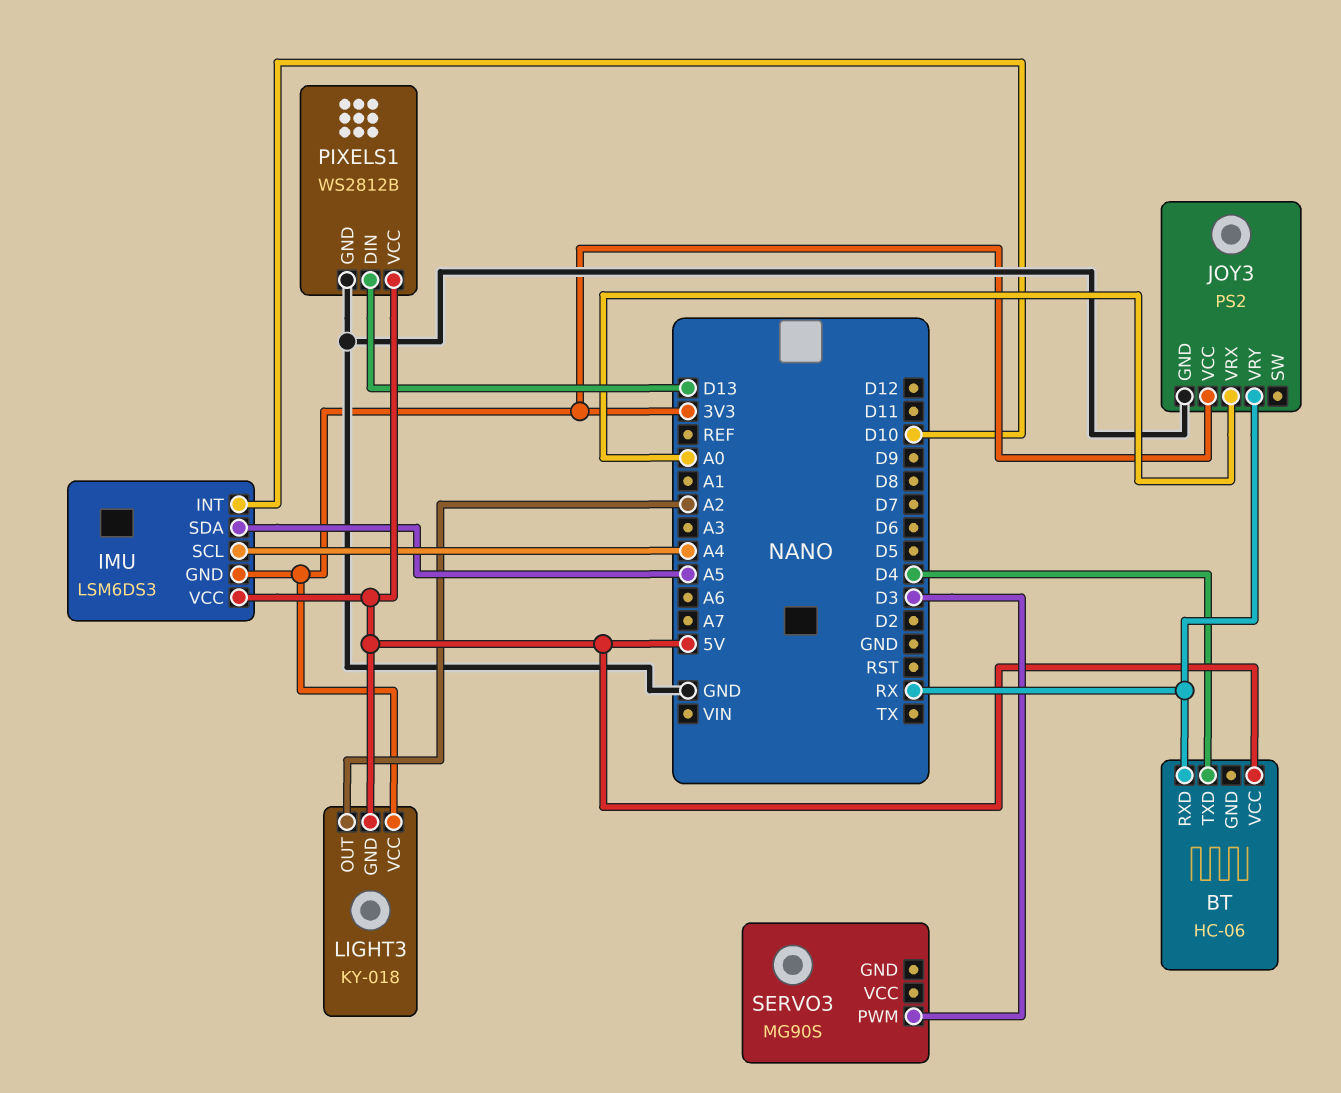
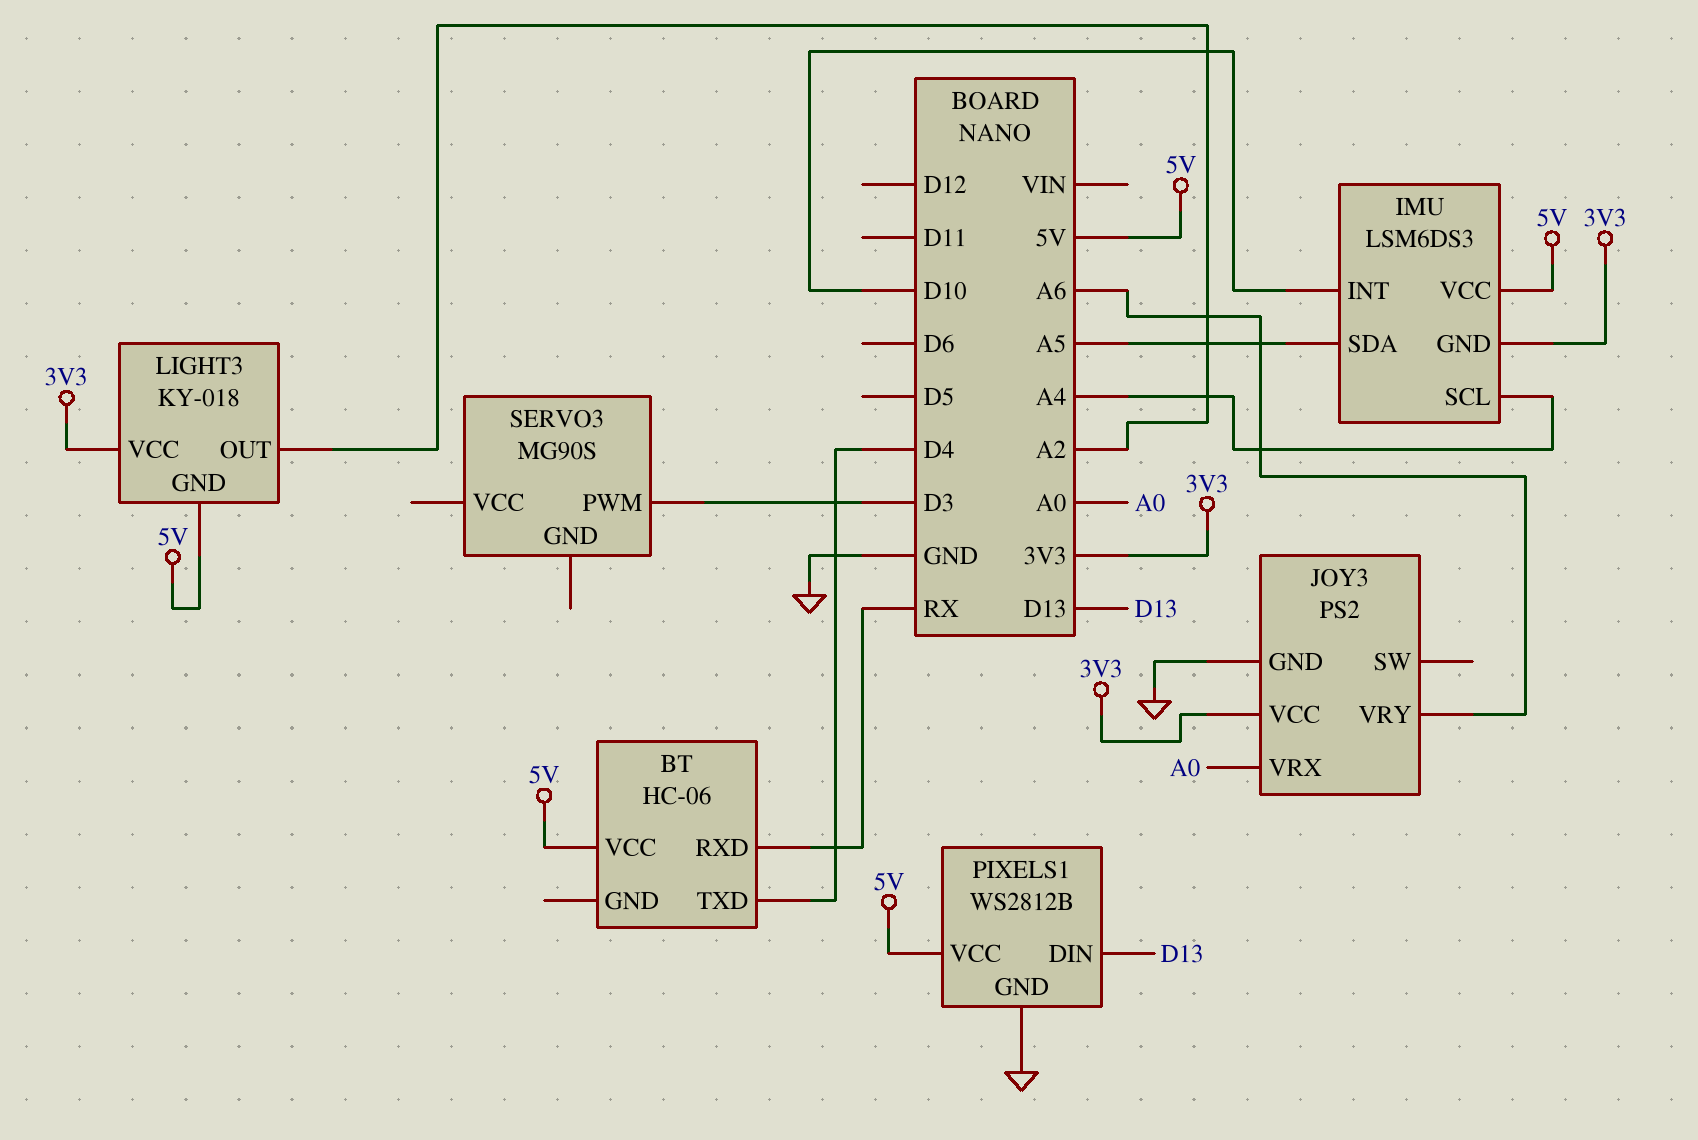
JOY3 pin VRY: RX -> A6

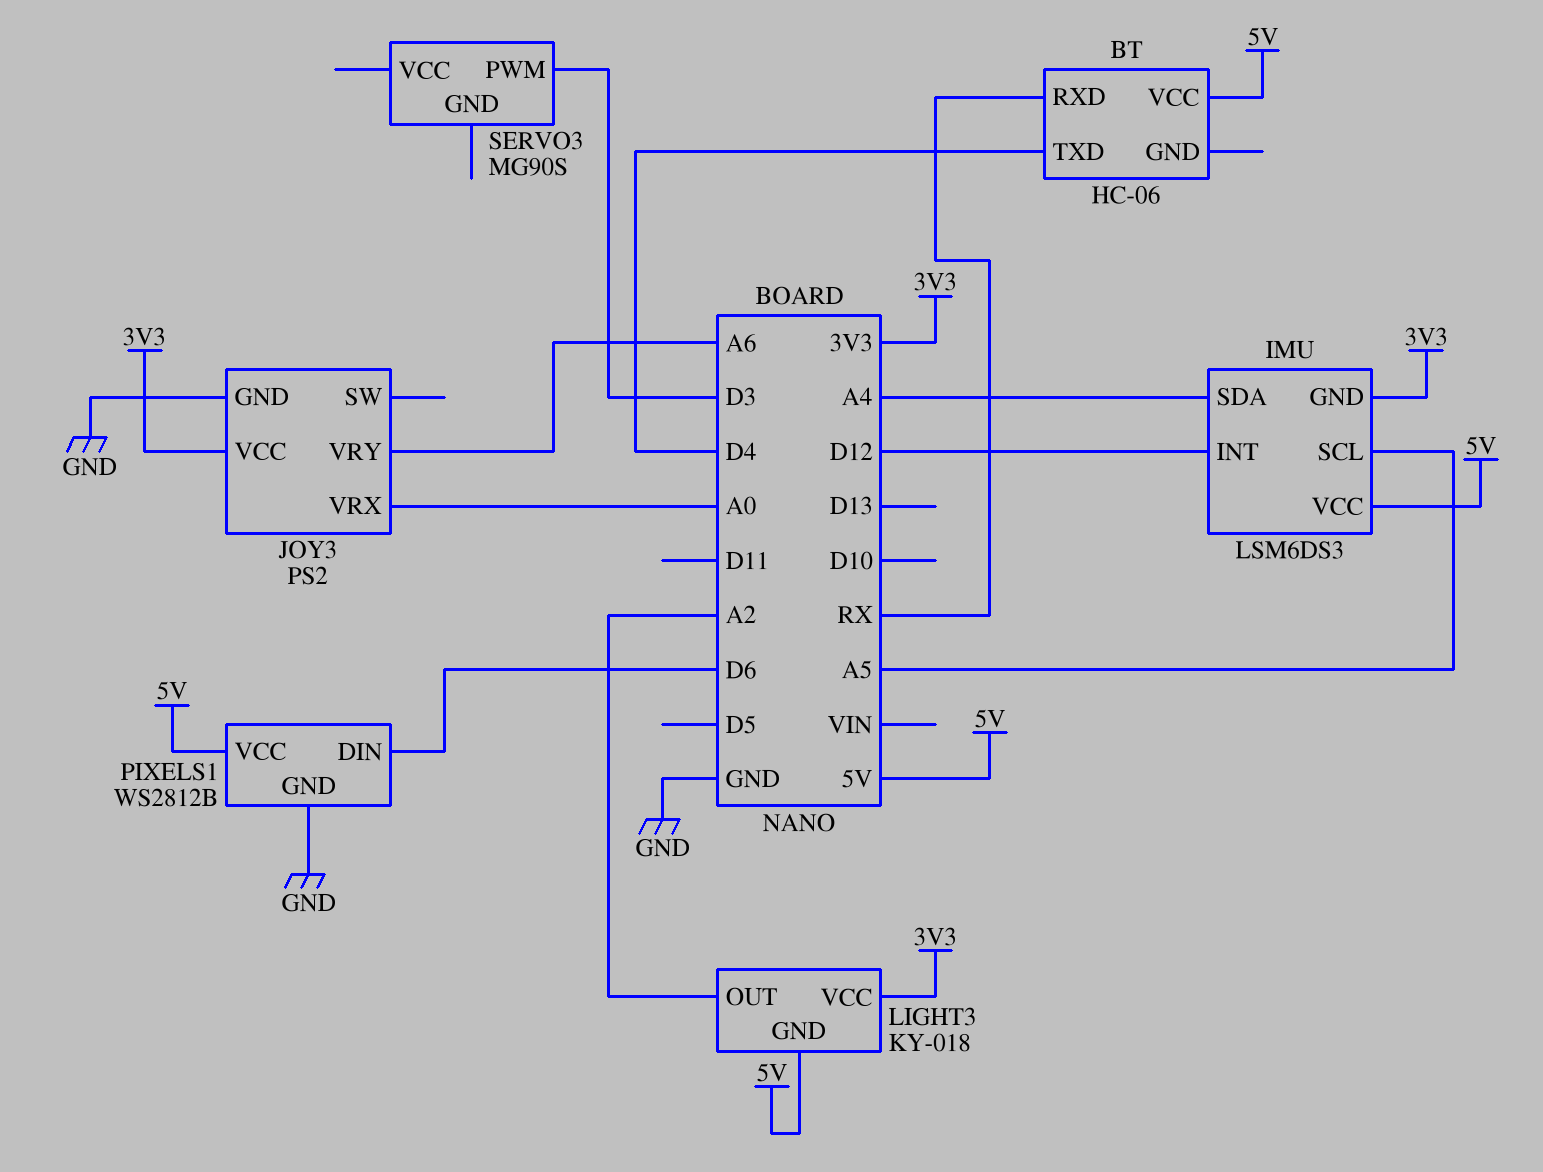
IMU pin INT: D10 -> D12
IMU pin SCL: A4 -> A5
IMU pin SDA: A5 -> A4
PIXELS1 pin DIN: D13 -> D6

